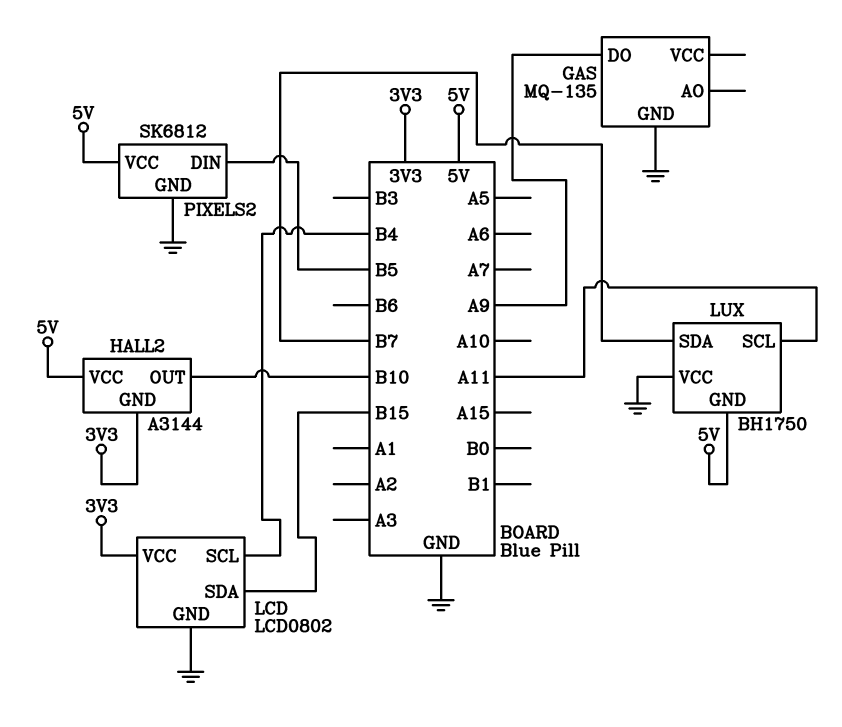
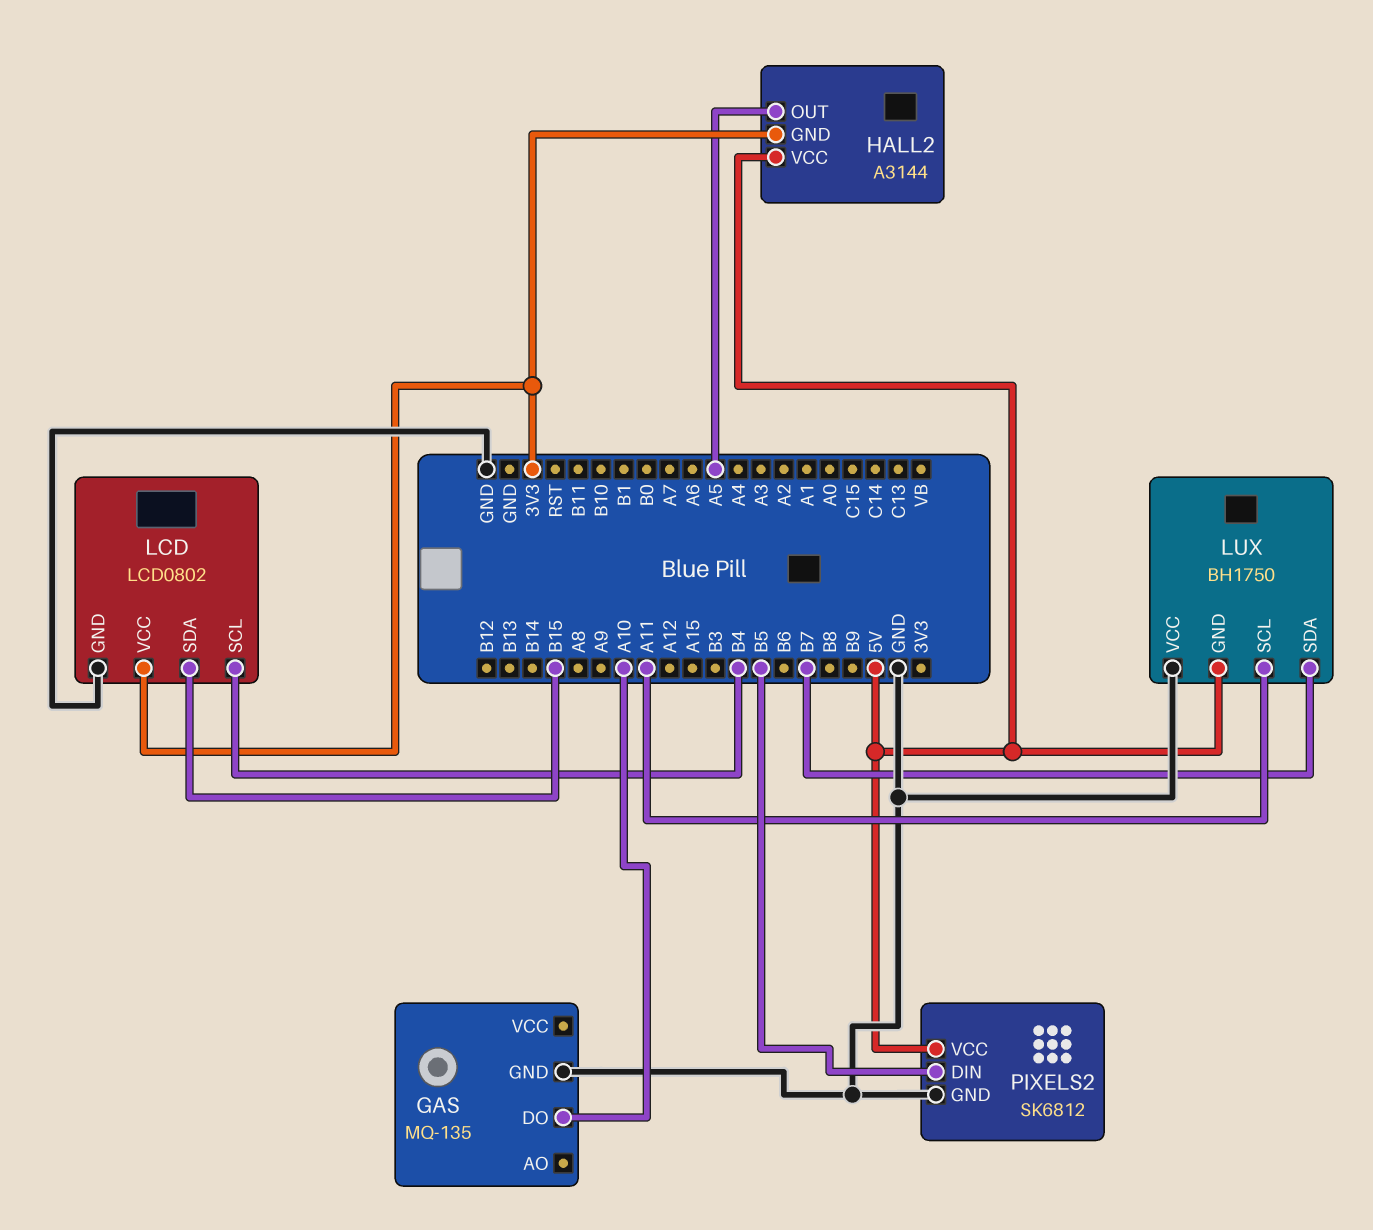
GAS pin DO: A9 -> A10
HALL2 pin OUT: B10 -> A5

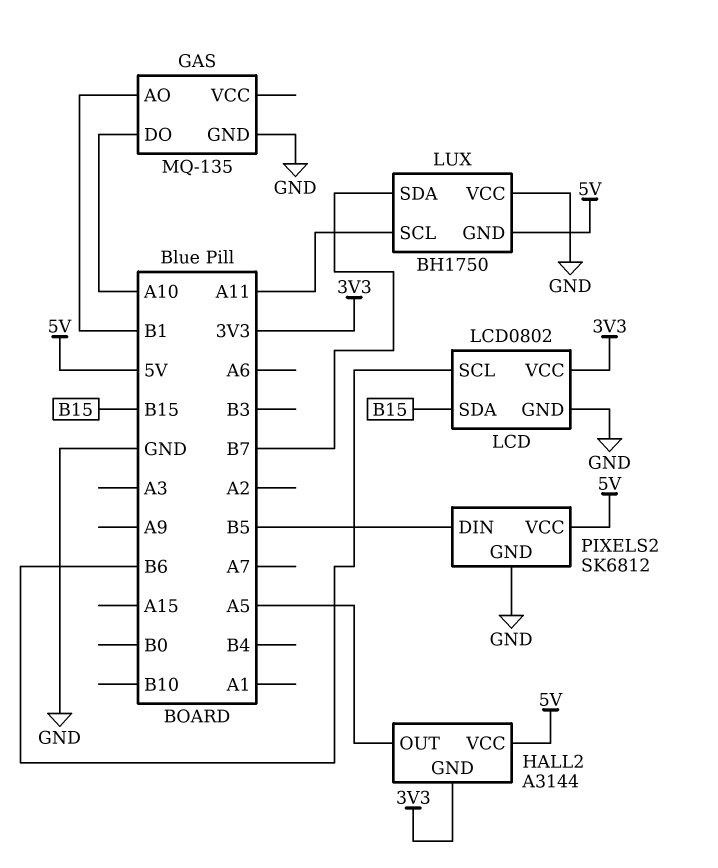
GAS pin AO: none -> B1
LCD pin SCL: B4 -> B6

